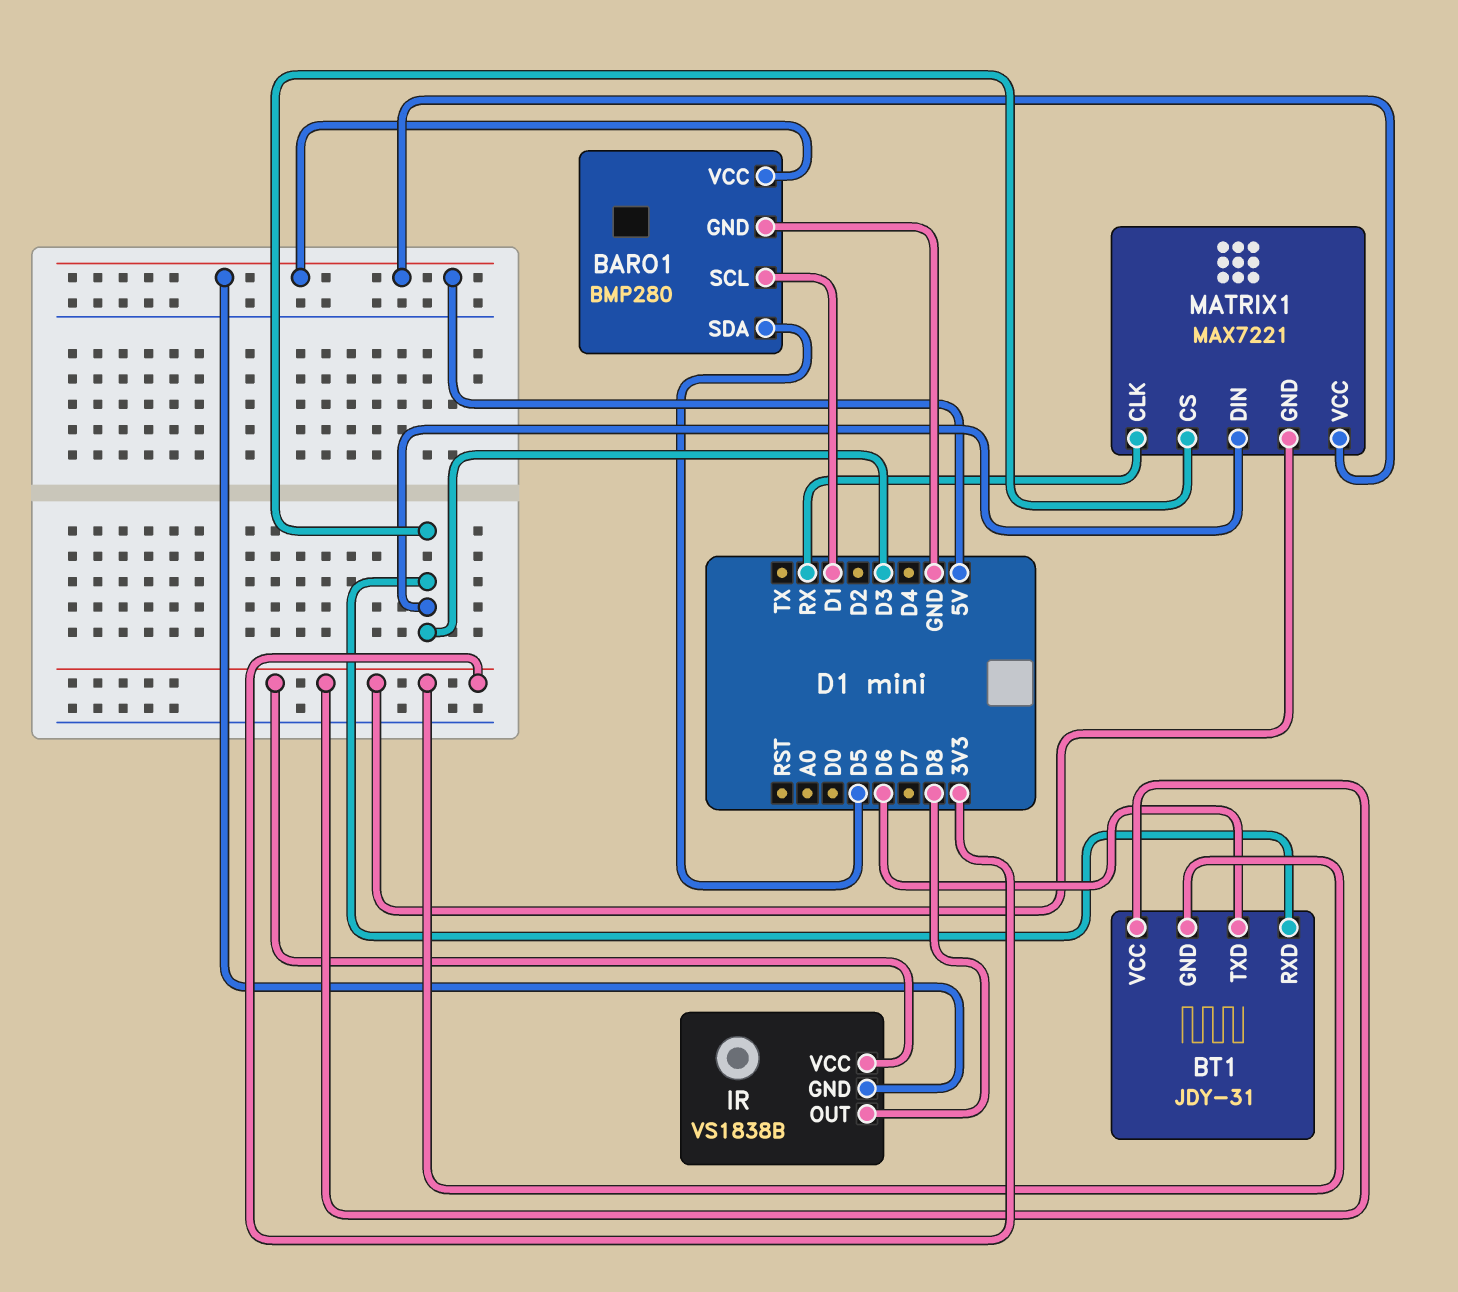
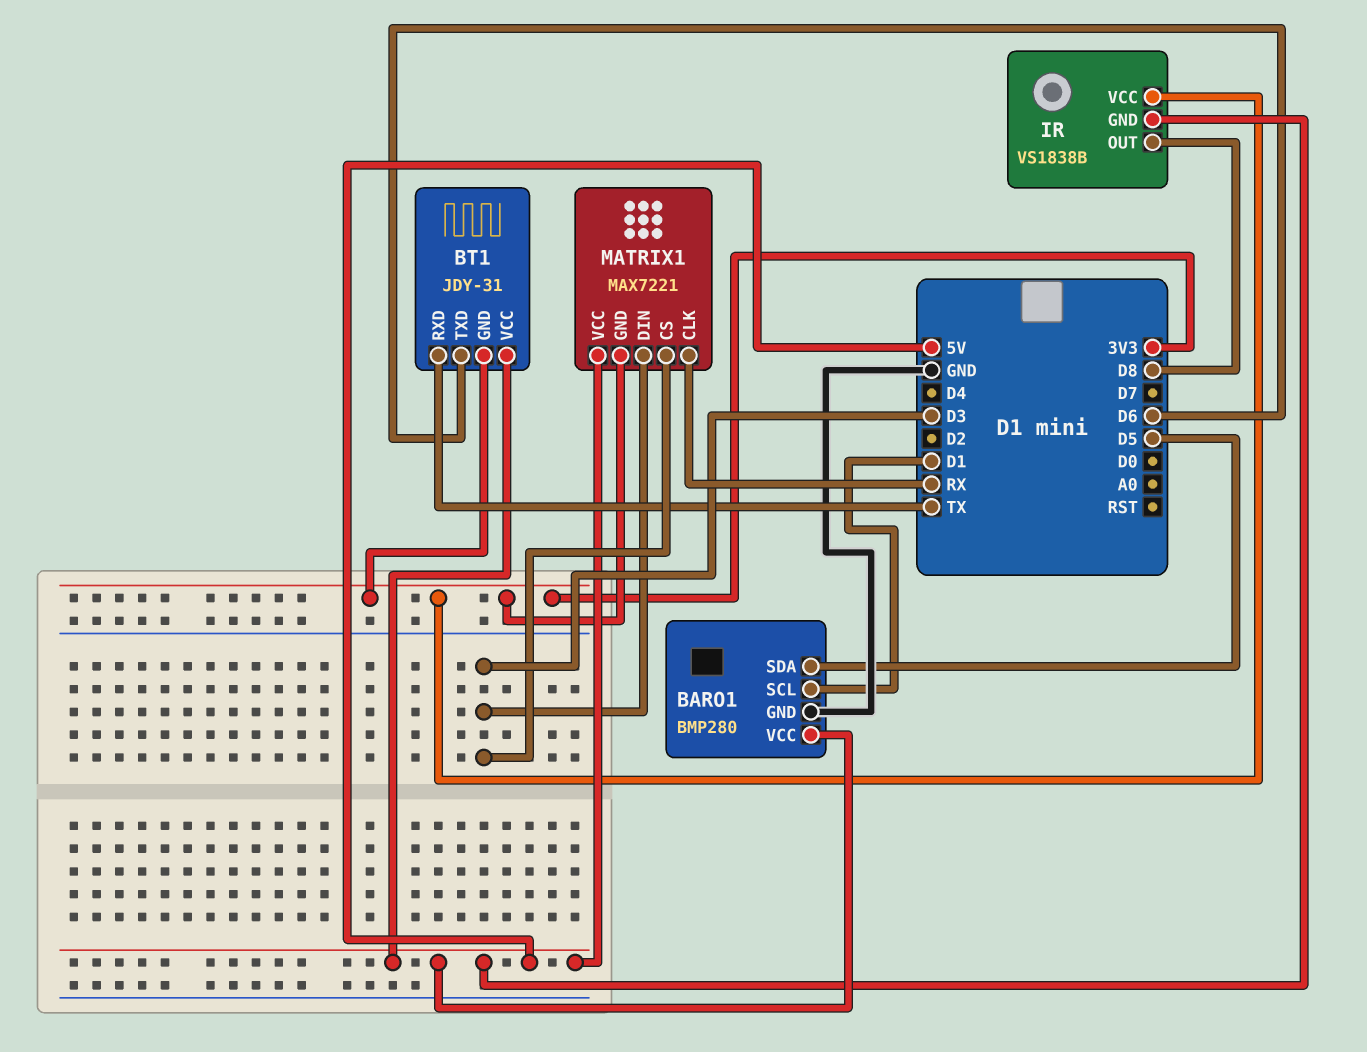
BT1 pin RXD: D3 -> TX
BT1 pin VCC: 3V3 -> 5V

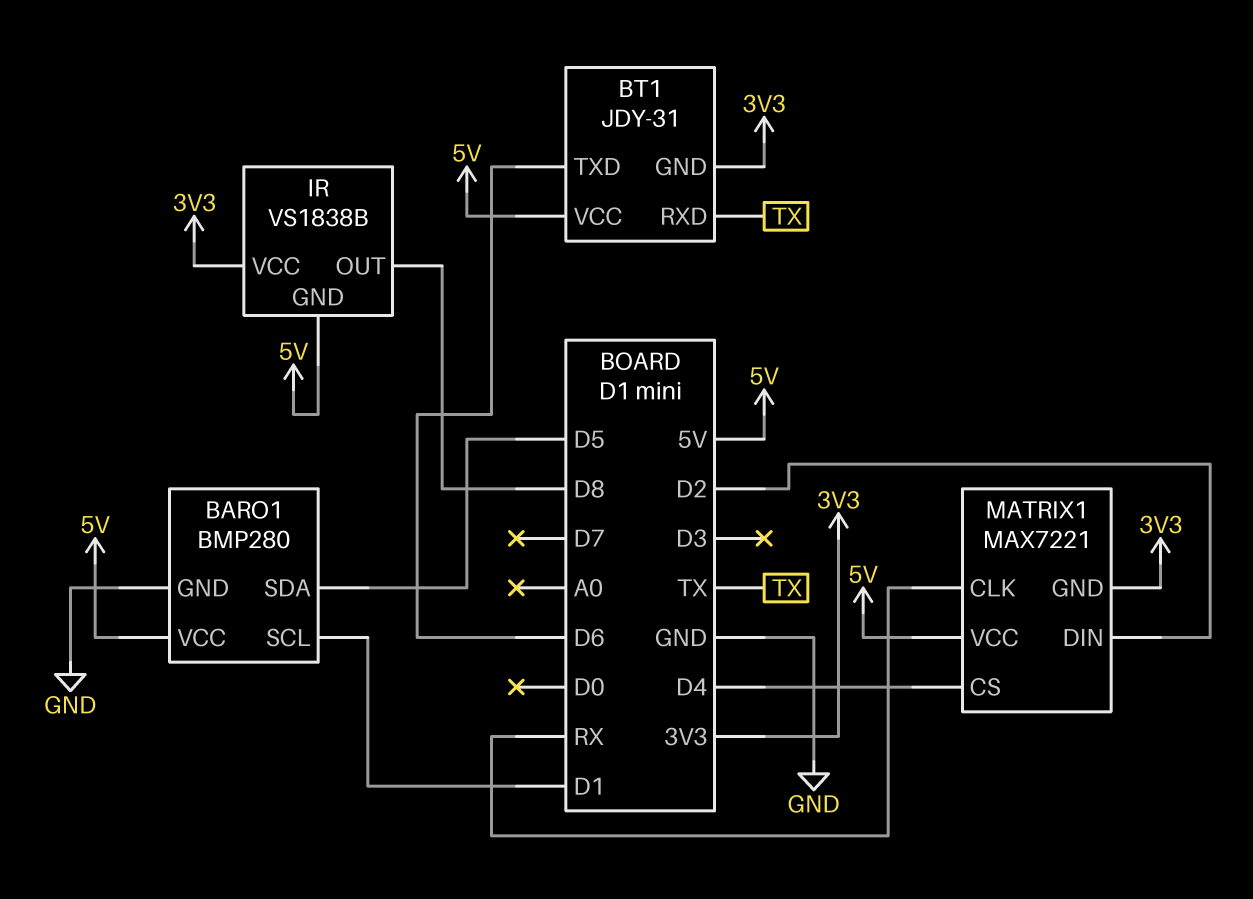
MATRIX1 pin CS: D3 -> D4
MATRIX1 pin DIN: D3 -> D2

